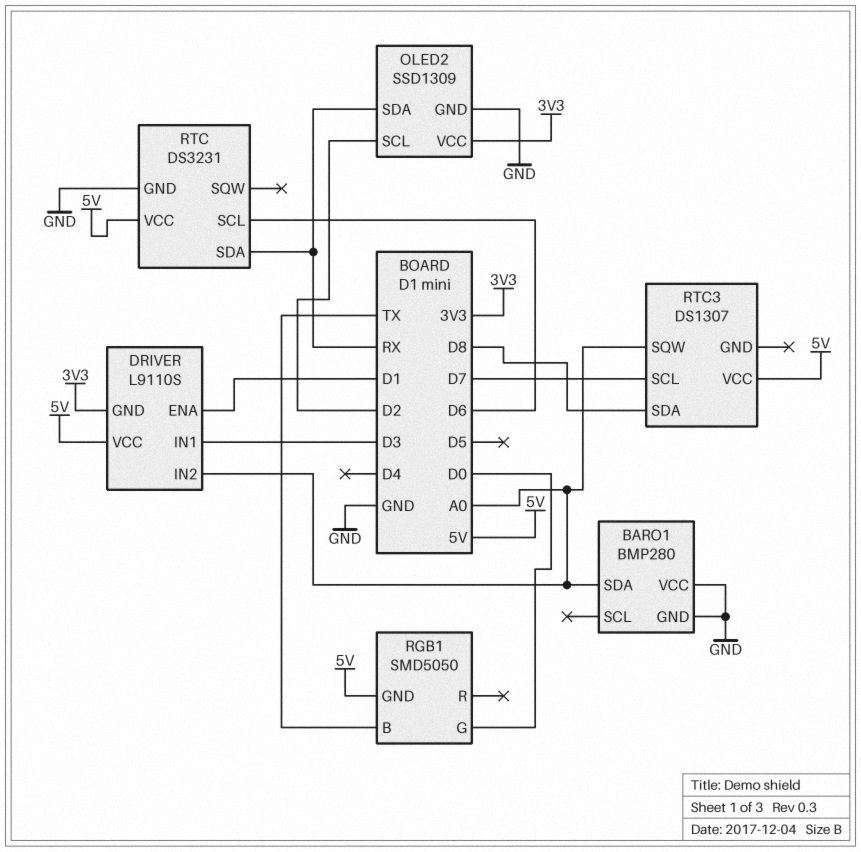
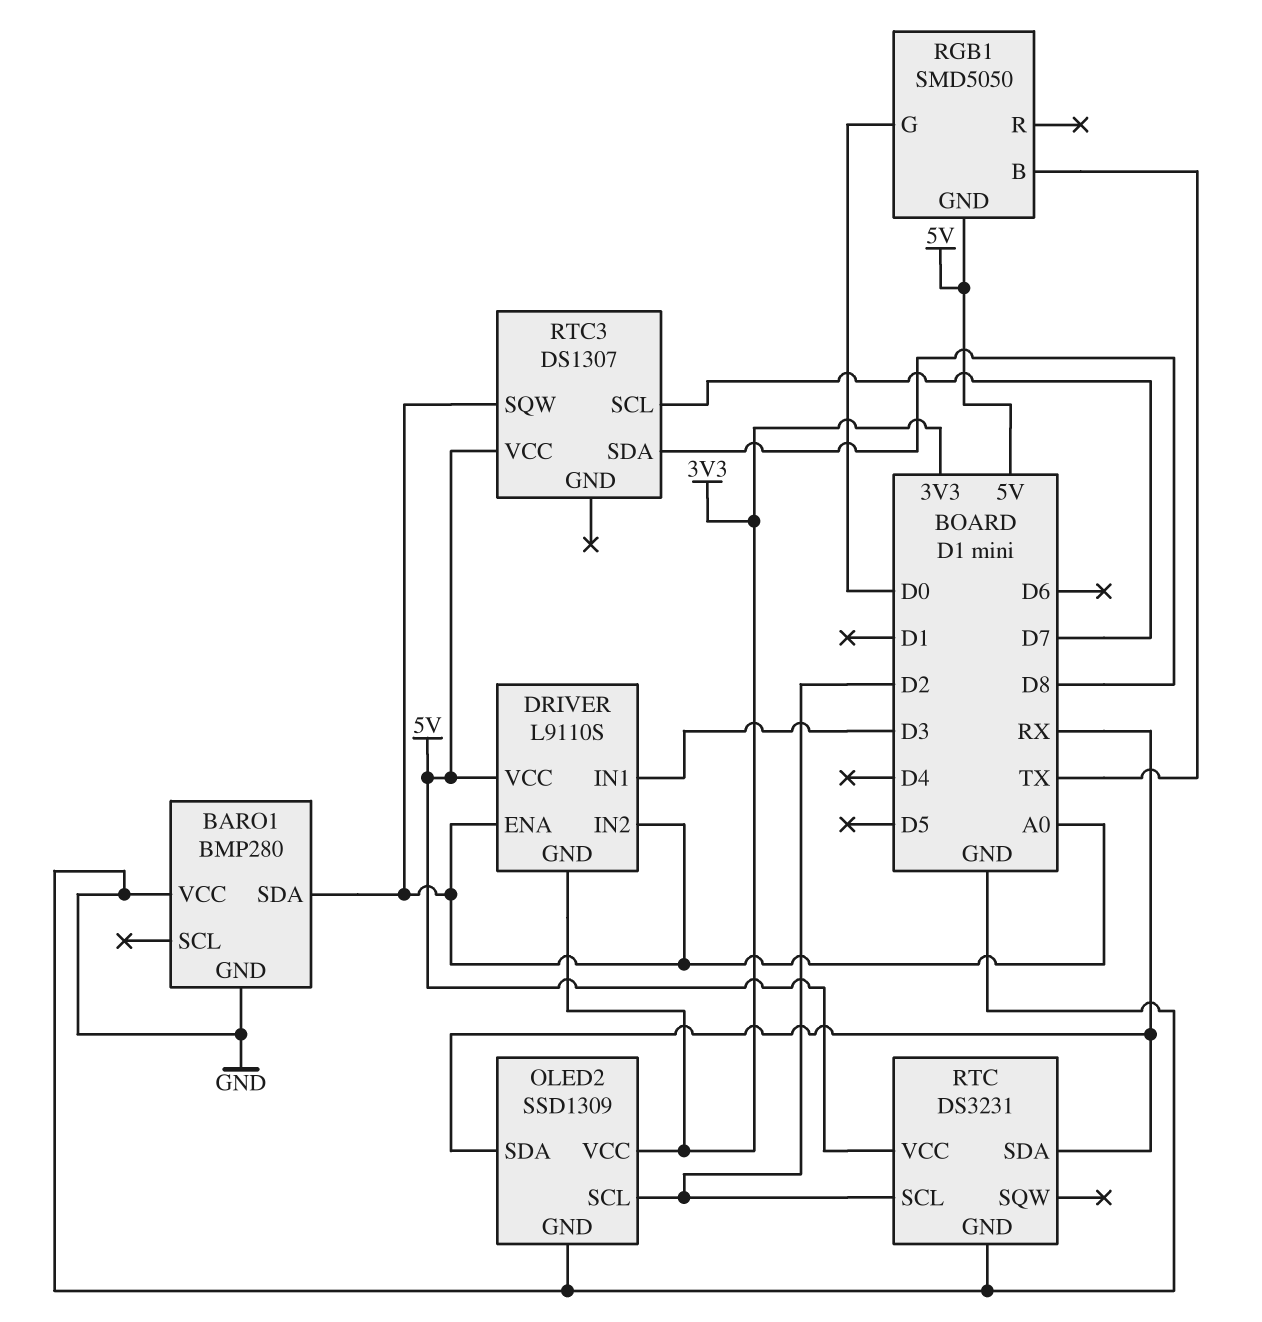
DRIVER pin ENA: D1 -> A0
RTC pin SCL: D6 -> D2

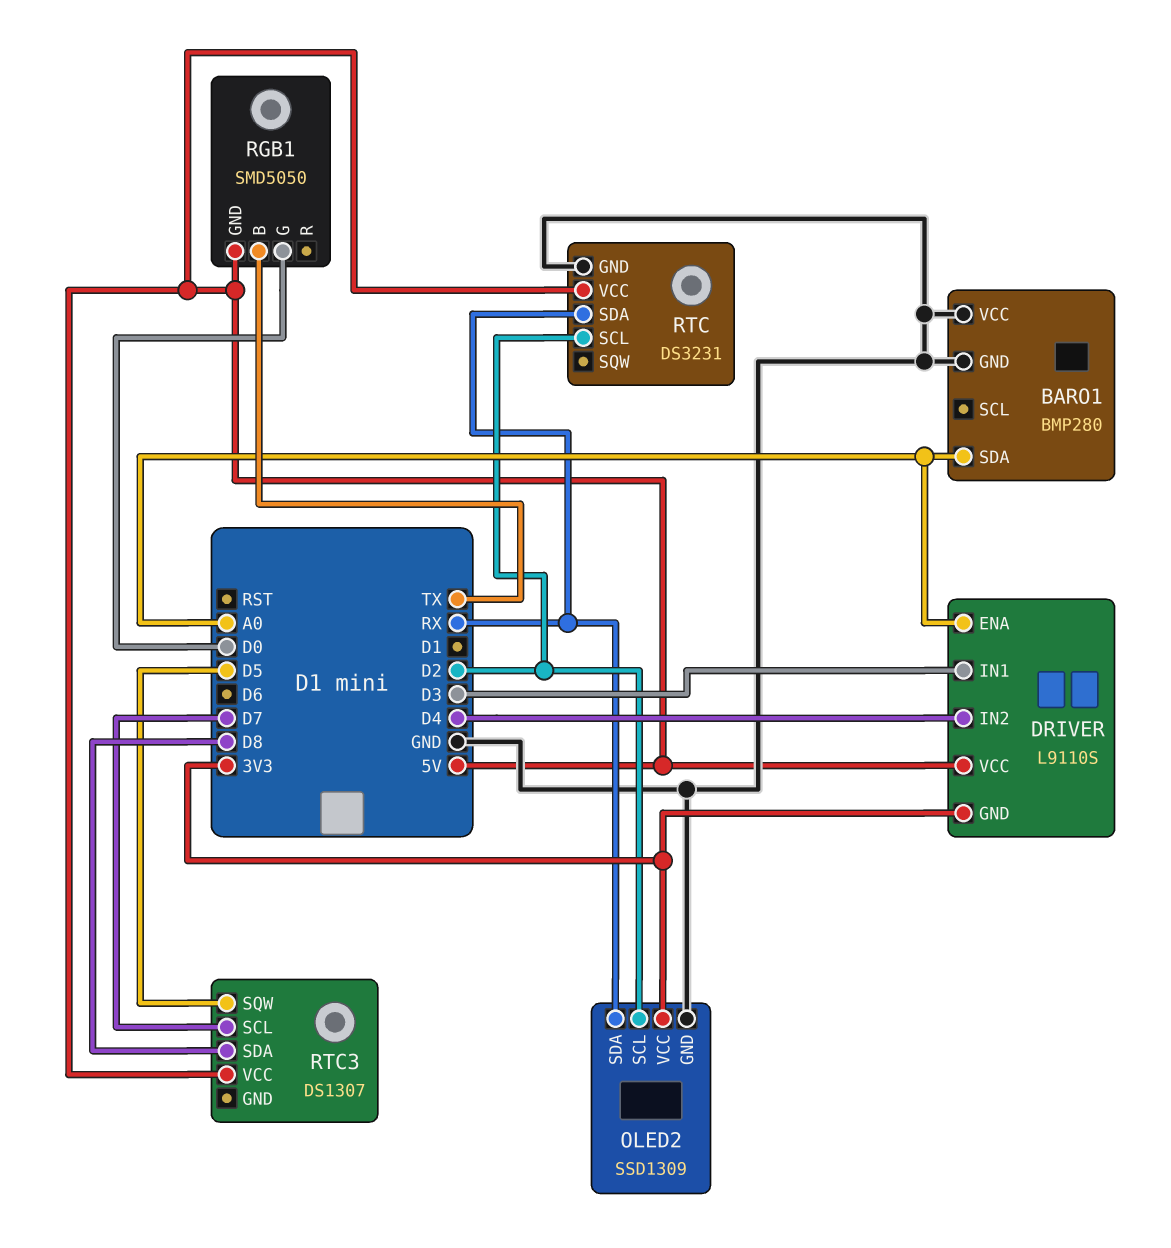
DRIVER pin IN2: A0 -> D4
RTC3 pin SQW: A0 -> D5

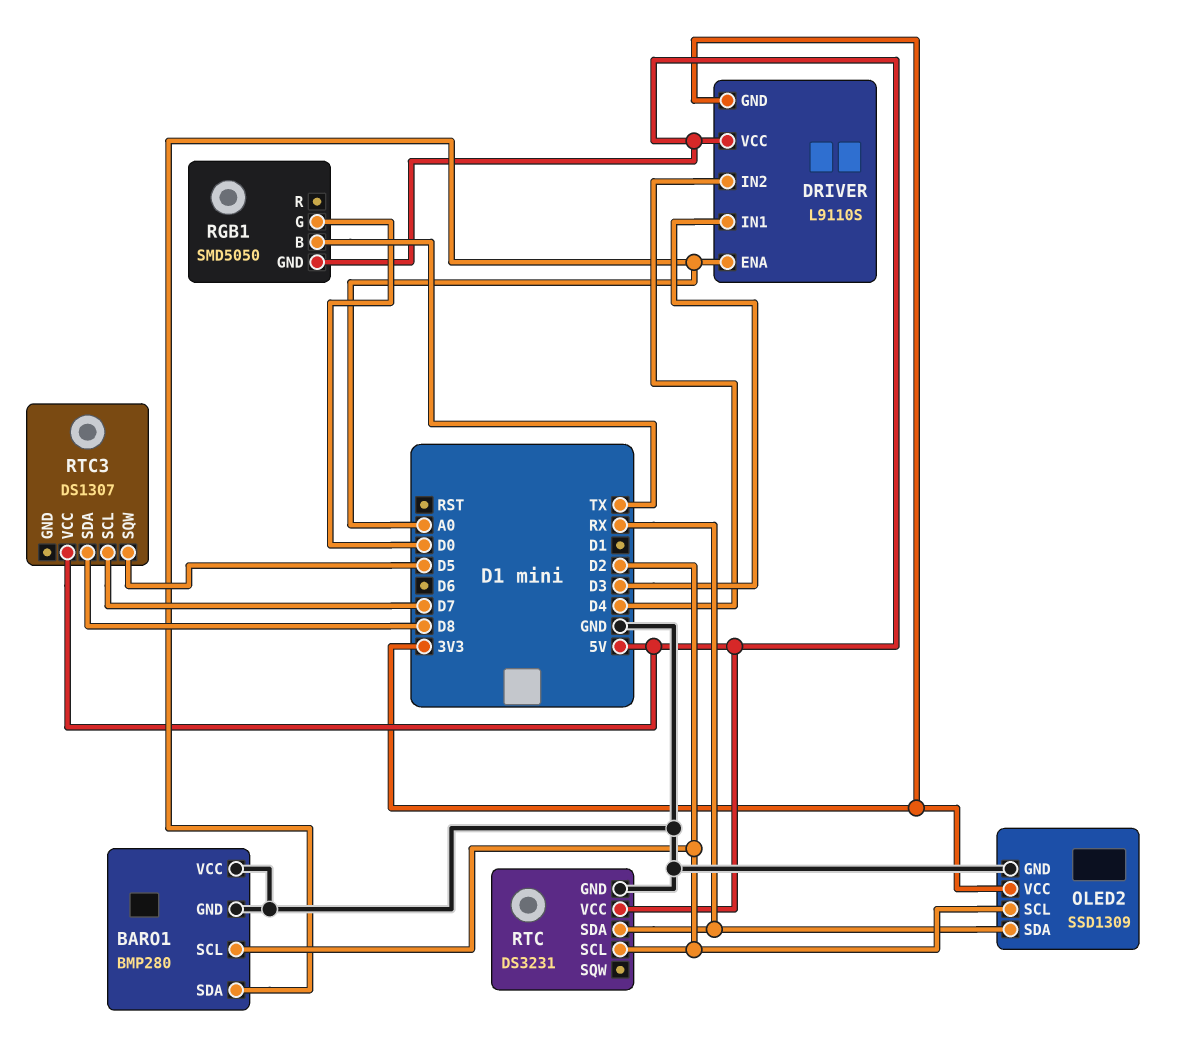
BARO1 pin SCL: none -> D2

